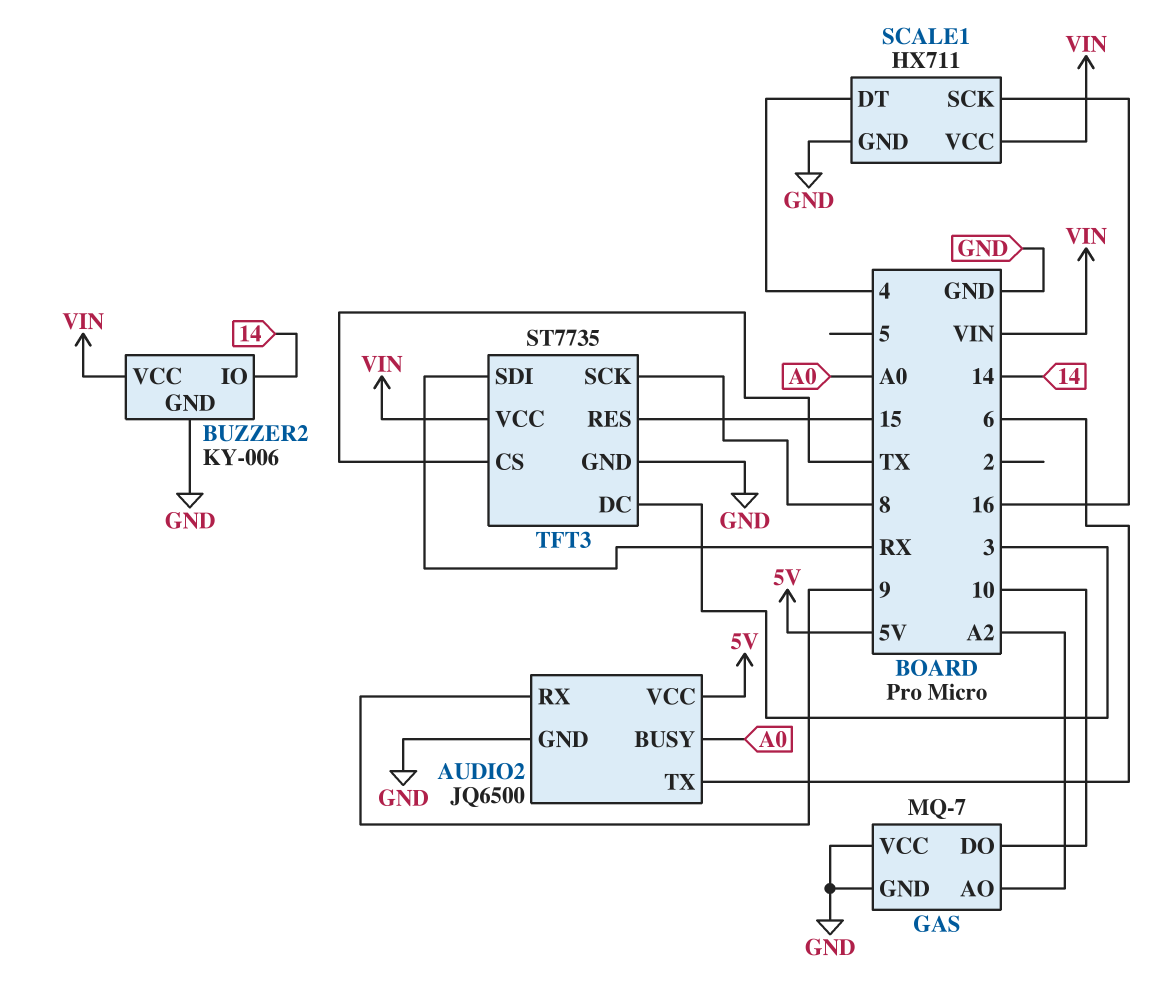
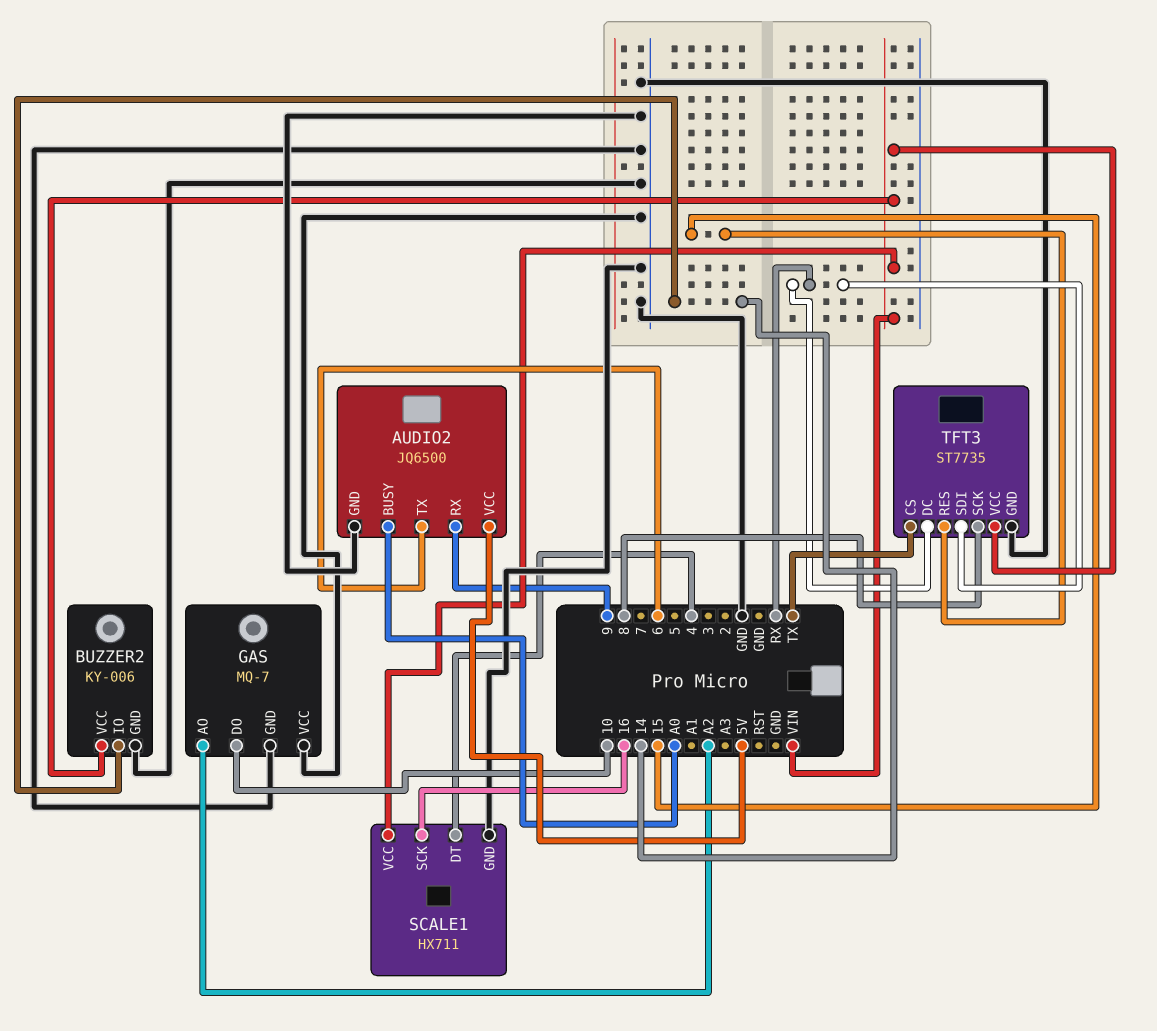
TFT3 pin DC: 3 -> RX

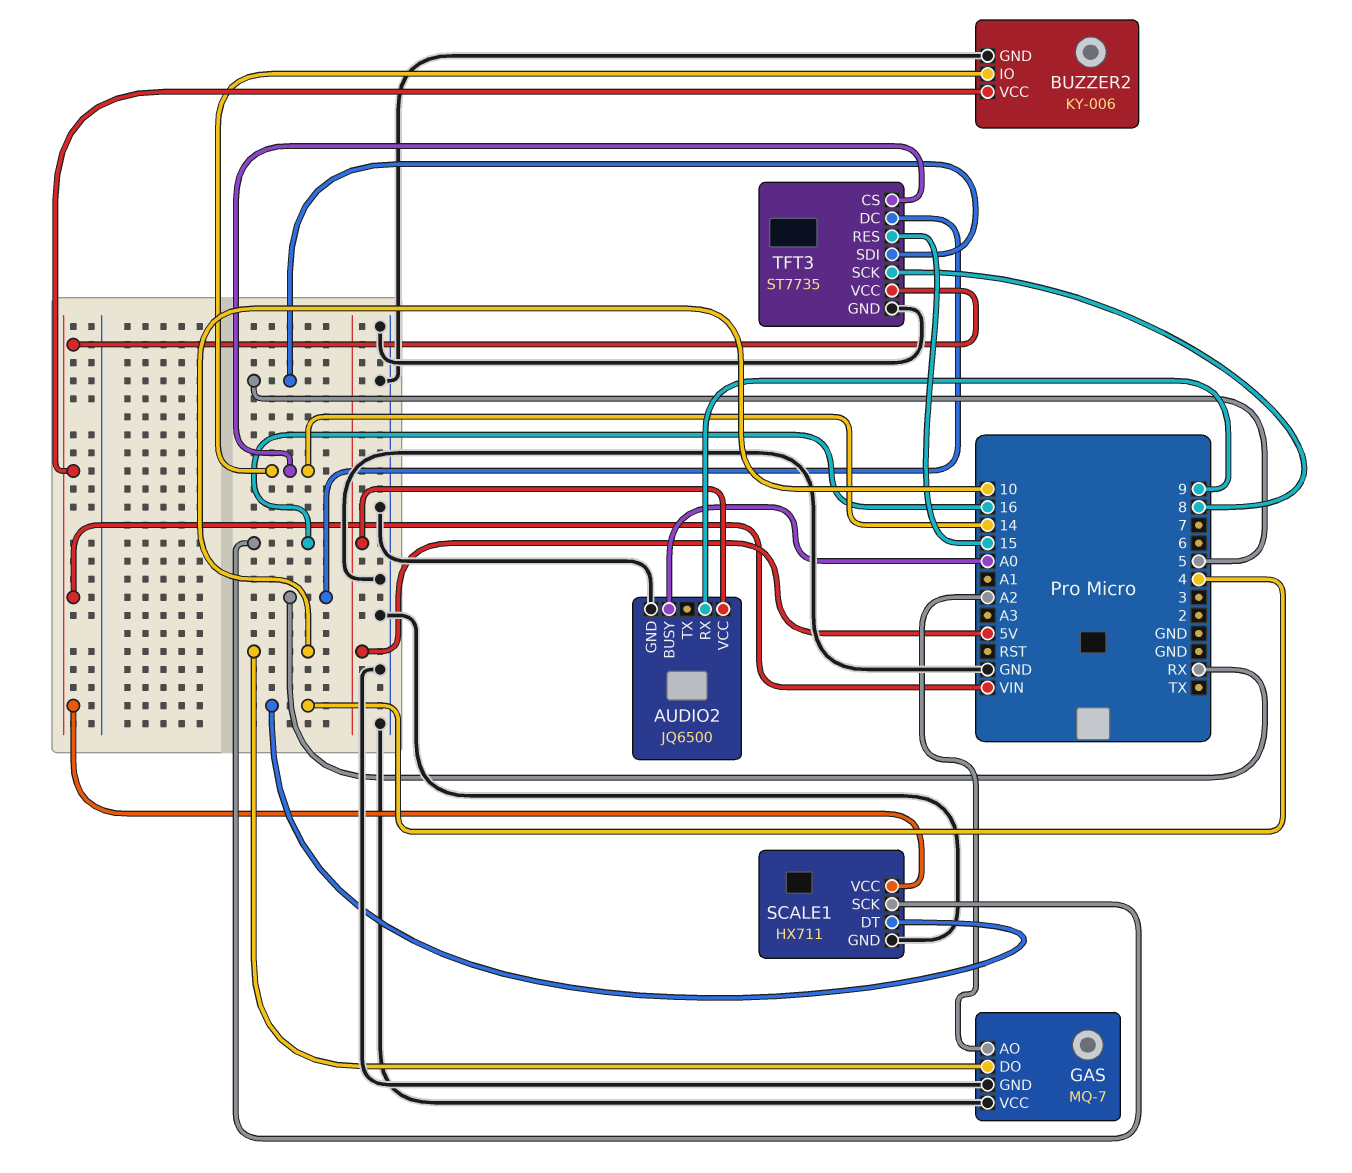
AUDIO2 pin TX: 6 -> none
TFT3 pin CS: TX -> 14
TFT3 pin SDI: RX -> 5

